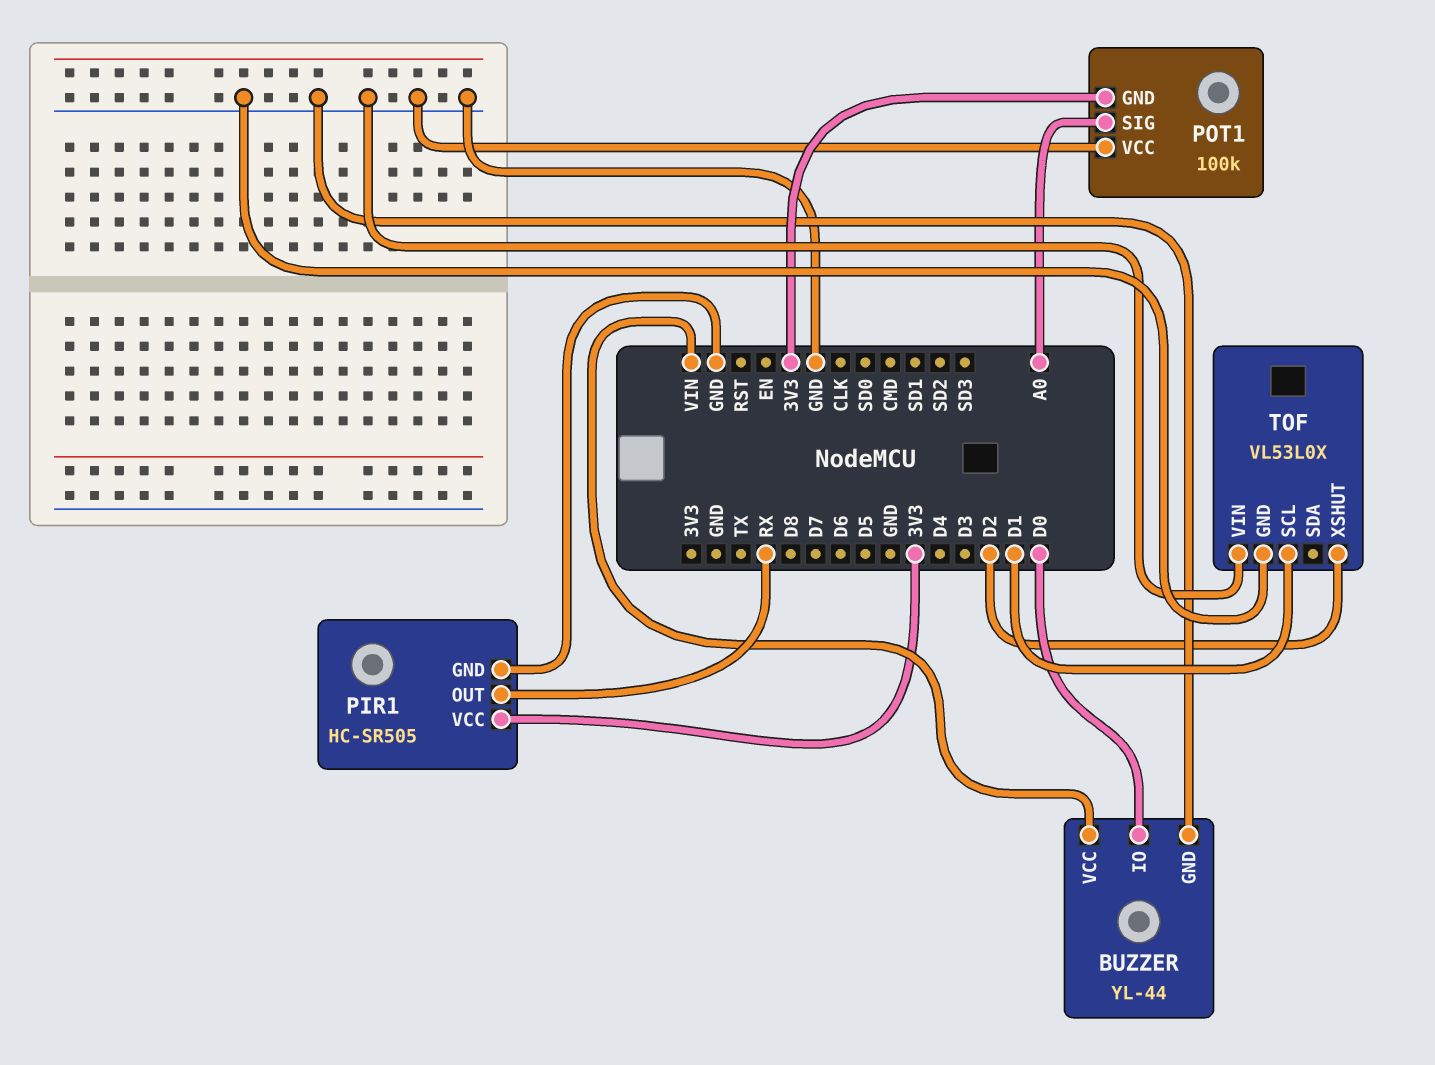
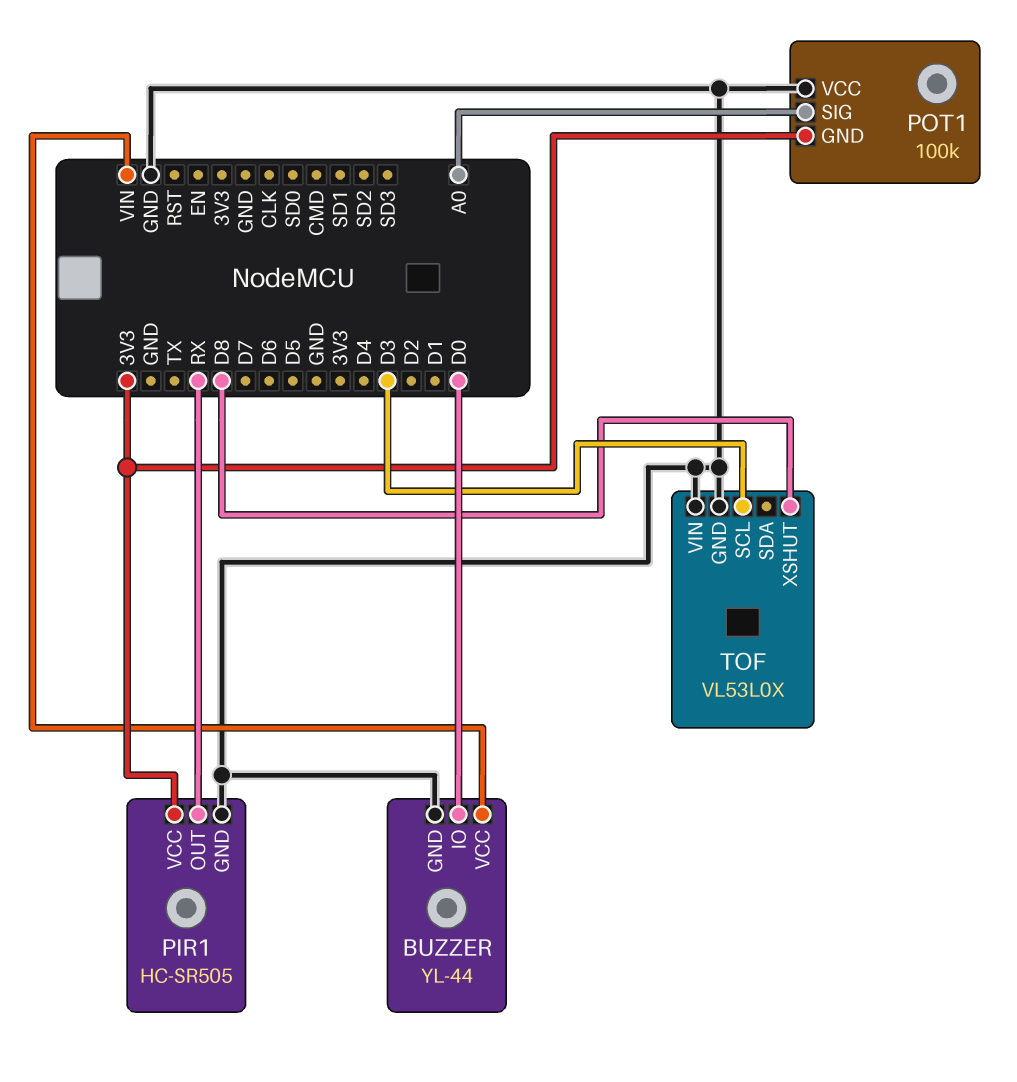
TOF pin SCL: D1 -> D3
TOF pin XSHUT: D2 -> D8

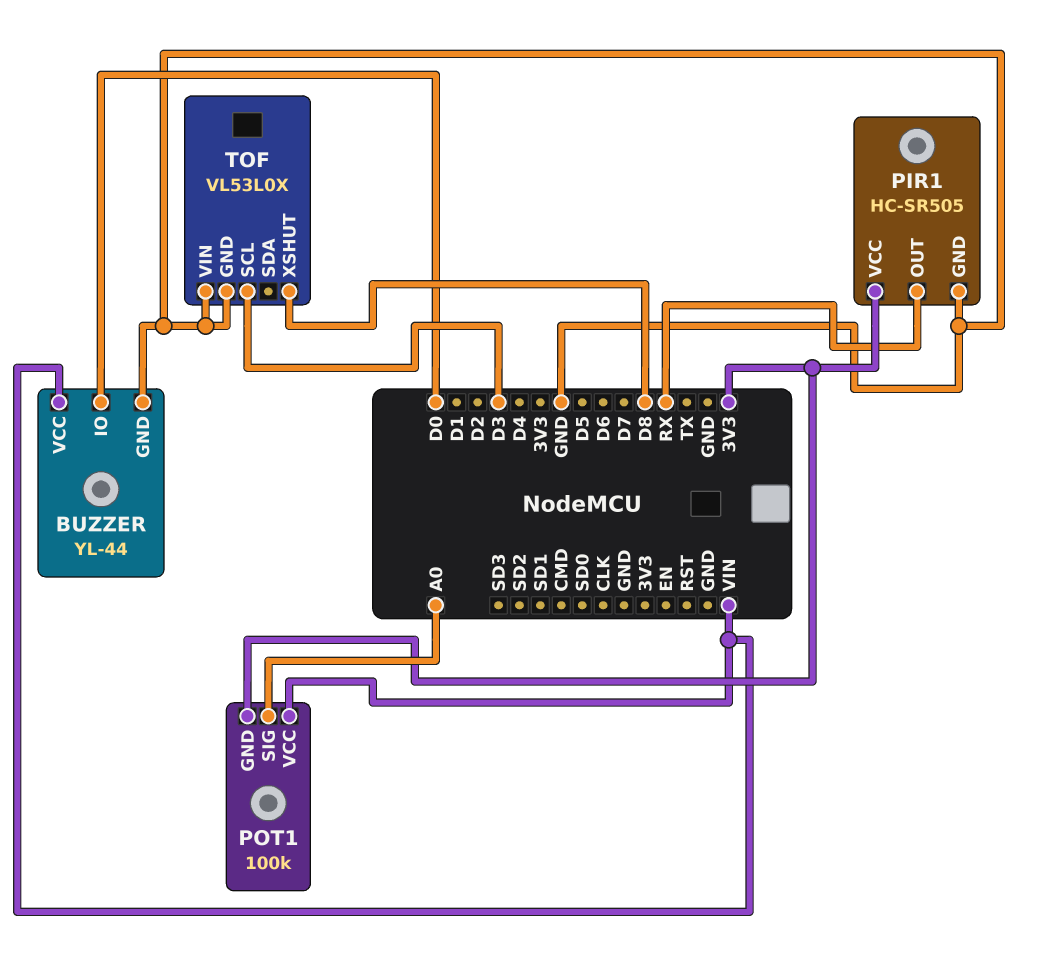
POT1 pin VCC: GND -> VIN

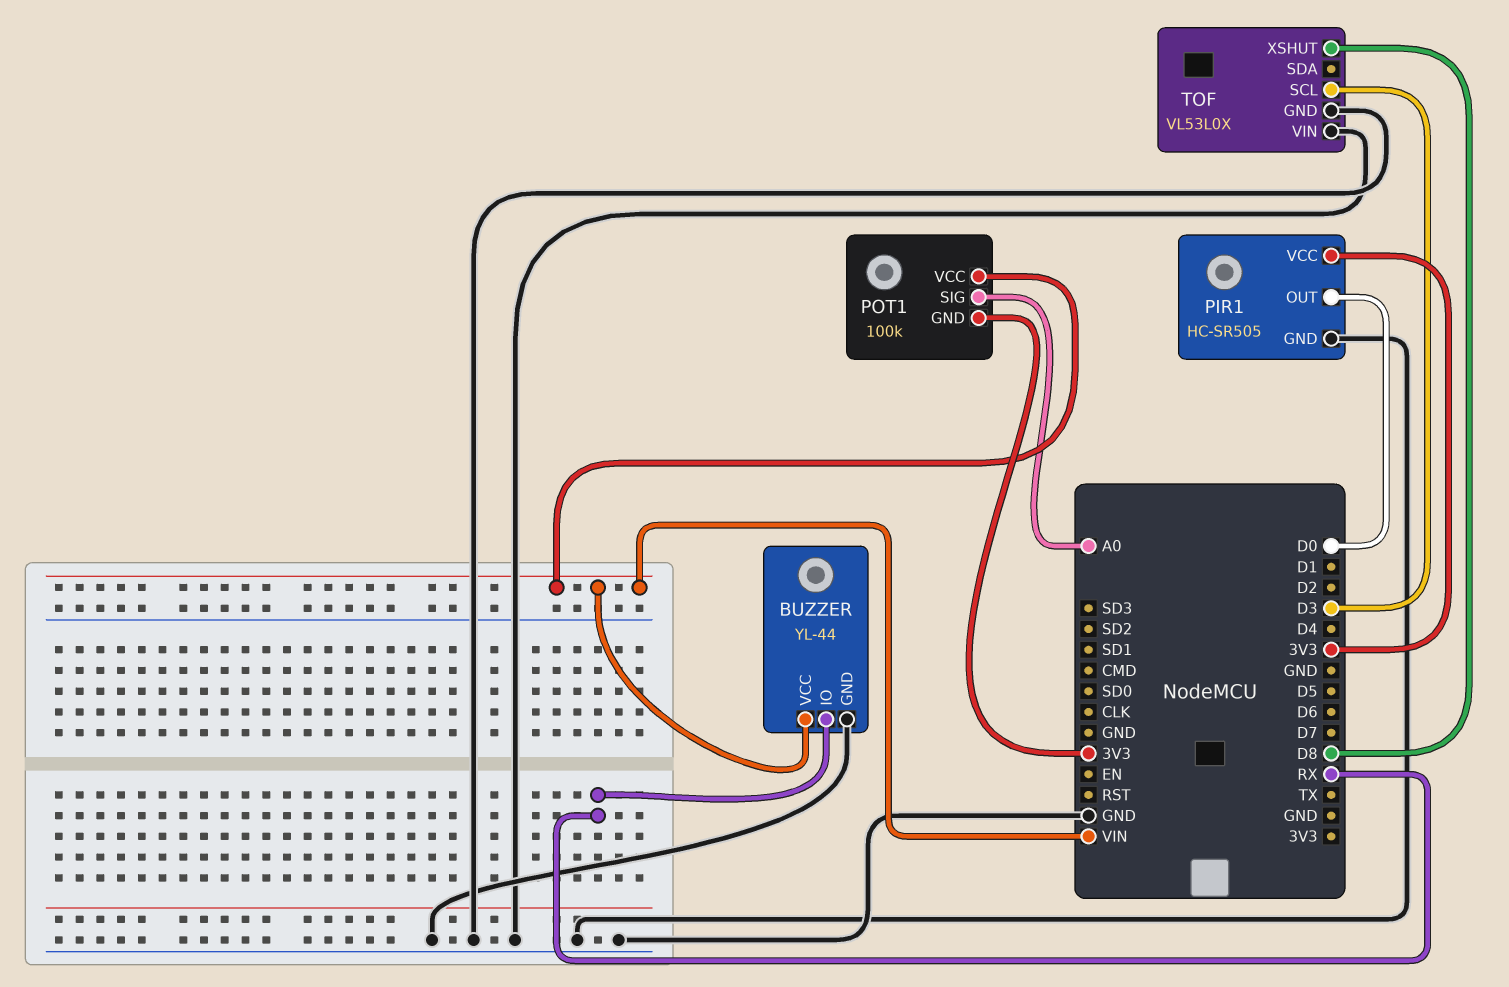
BUZZER pin IO: D0 -> RX
PIR1 pin OUT: RX -> D0

